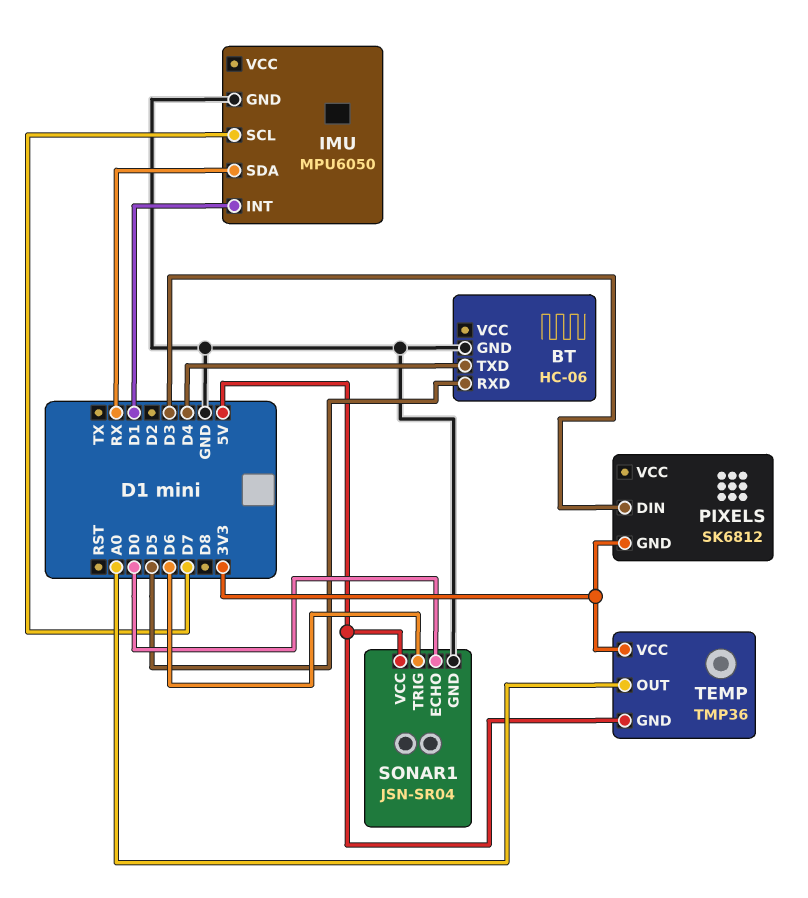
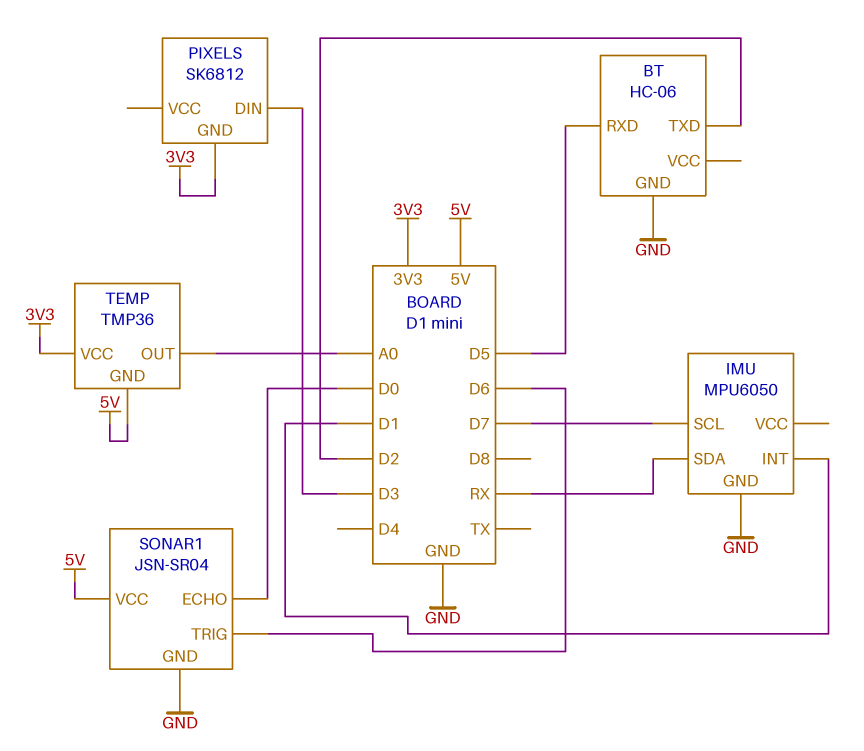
BT pin TXD: D4 -> D2

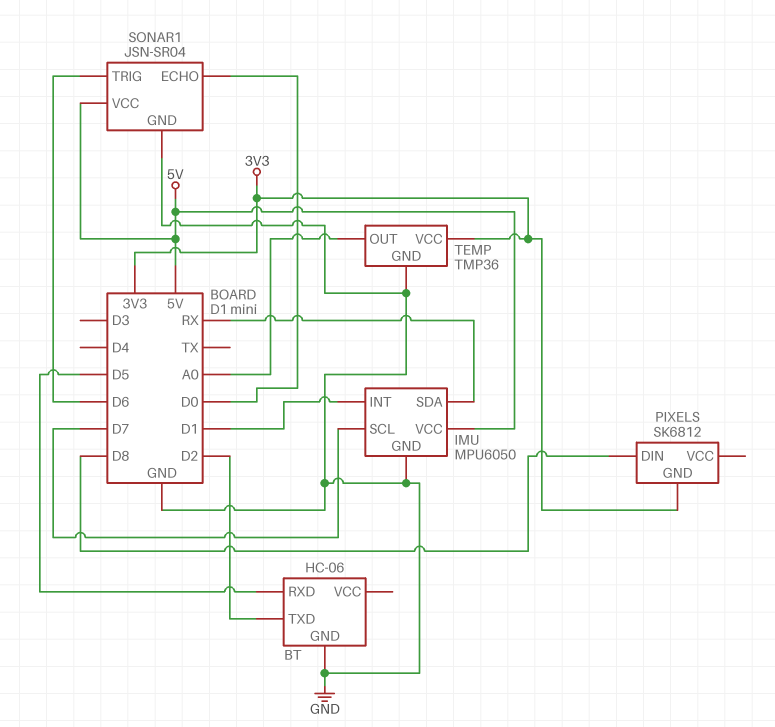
IMU pin VCC: none -> 5V
PIXELS pin DIN: D3 -> D8
TEMP pin GND: 5V -> GND

